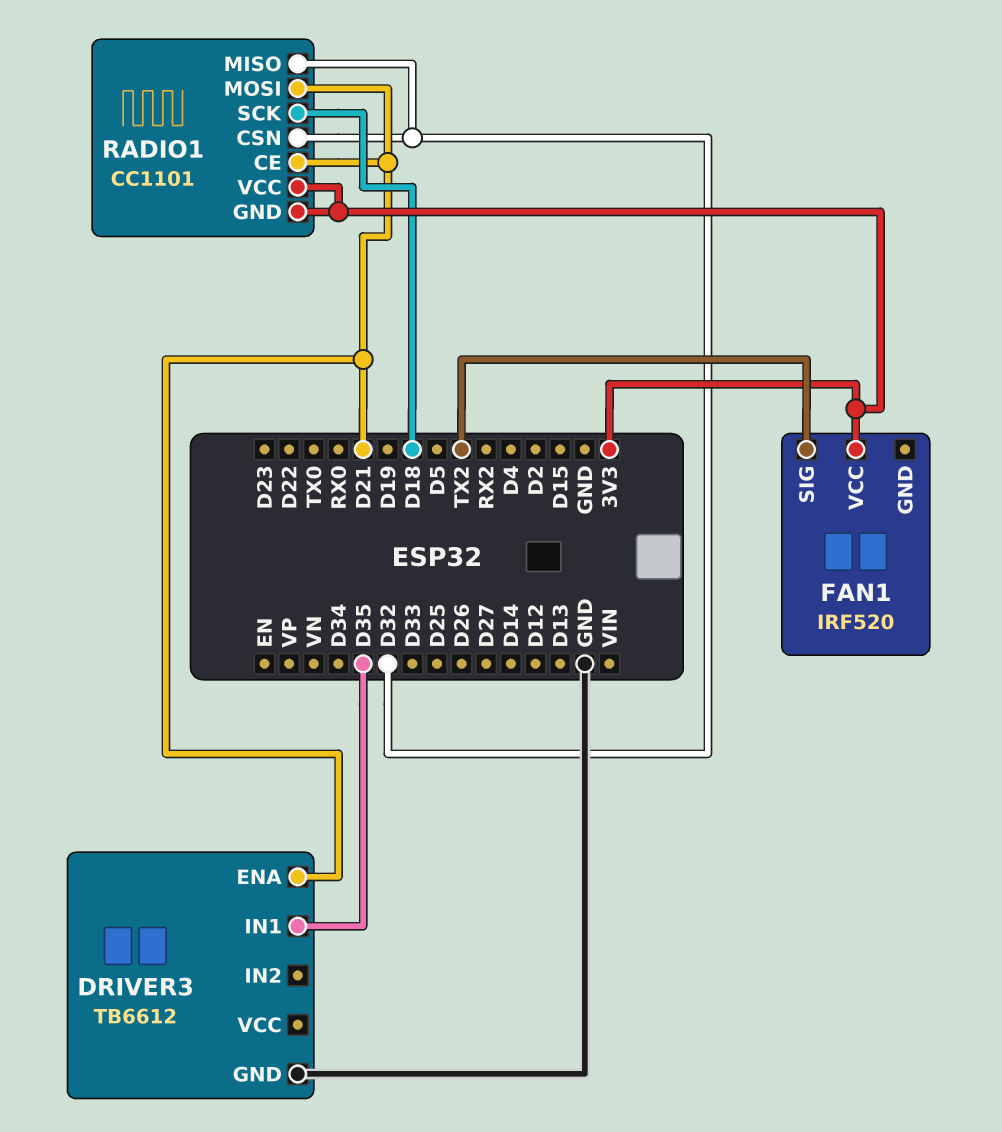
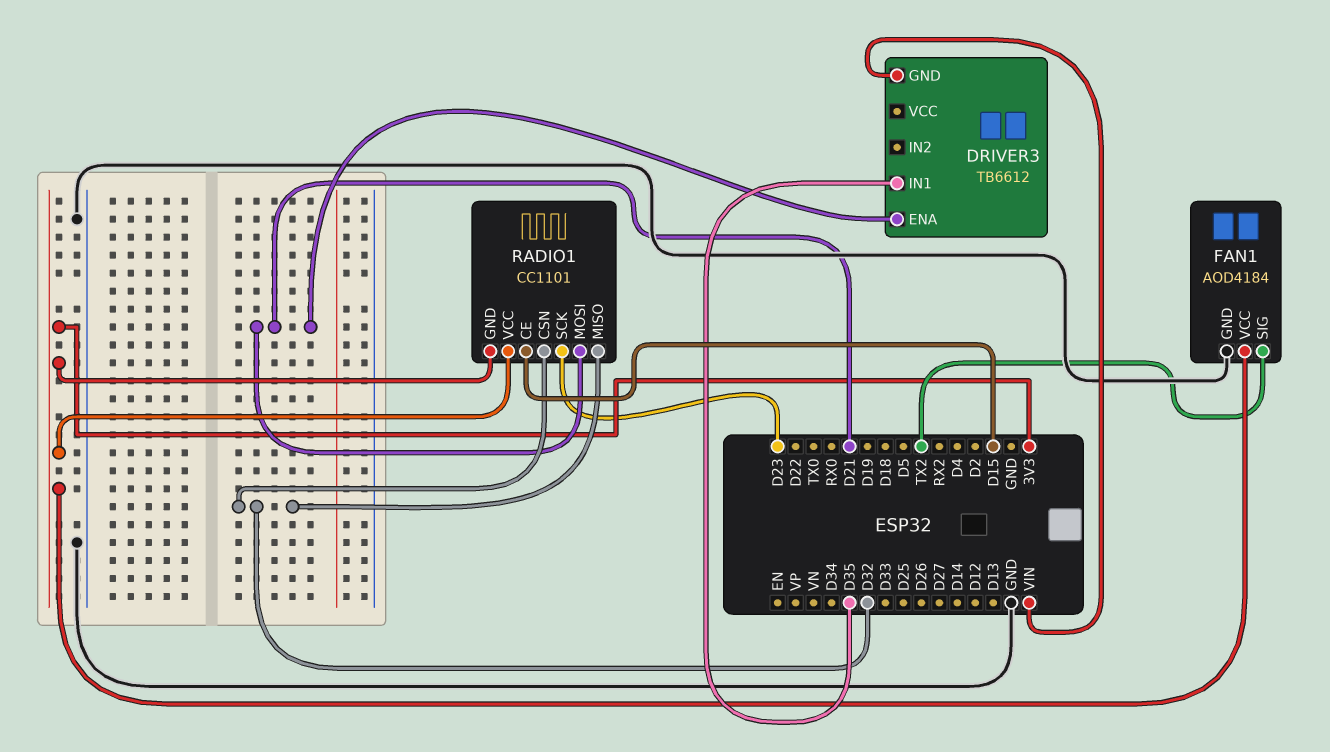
DRIVER3 pin GND: GND -> VIN
FAN1: IRF520 -> AOD4184
FAN1 pin GND: none -> GND
RADIO1 pin CE: D21 -> D15
RADIO1 pin SCK: D18 -> D23

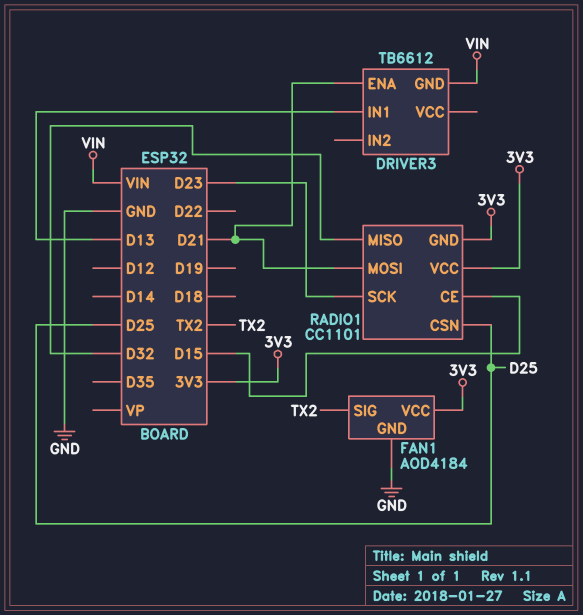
DRIVER3 pin IN1: D35 -> D13
RADIO1 pin CSN: D32 -> D25

